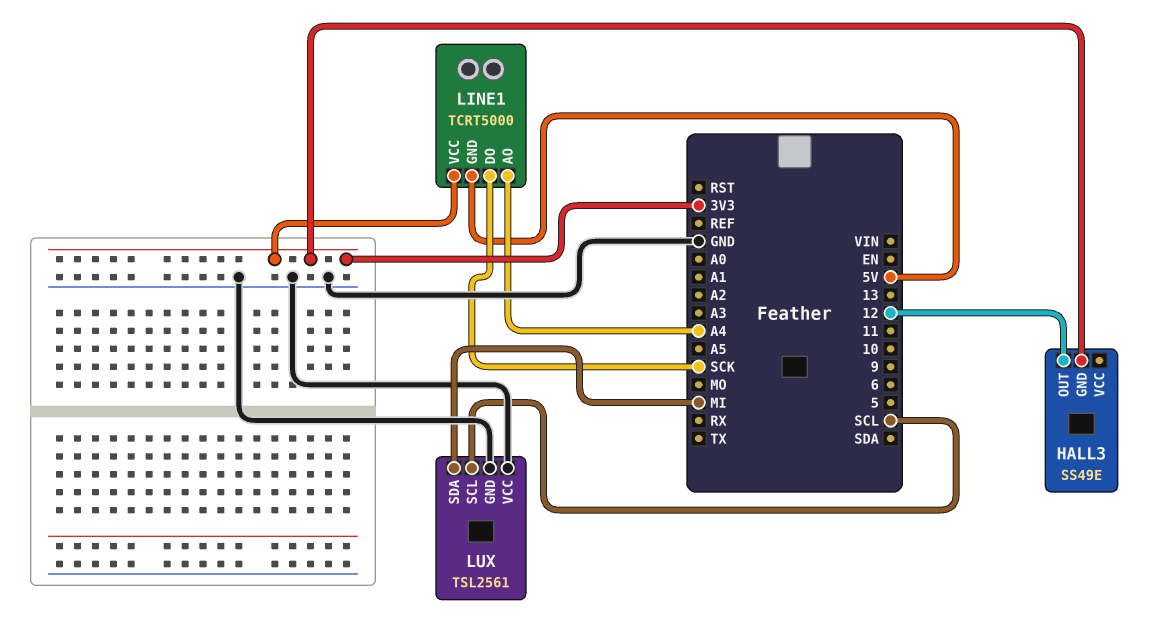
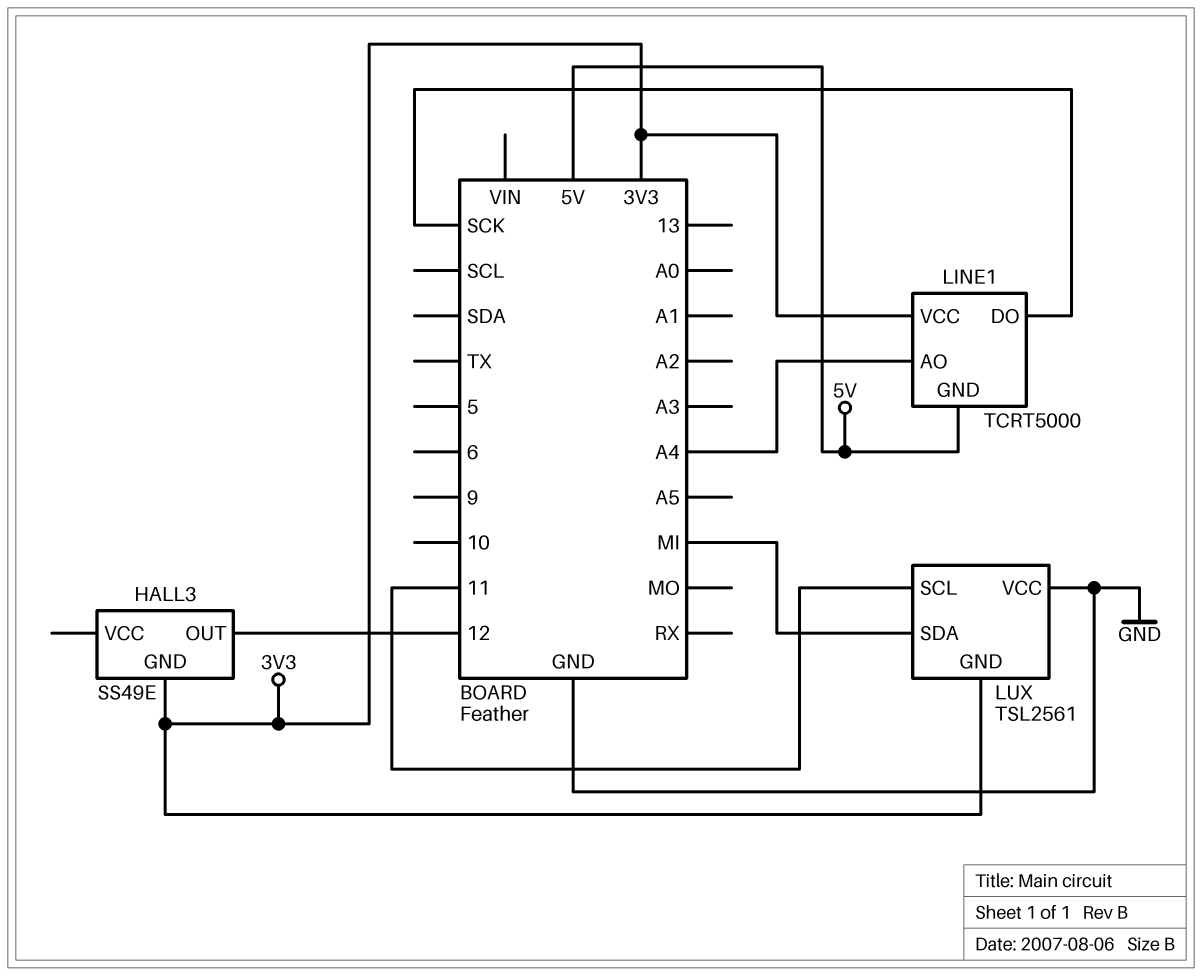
LUX pin GND: GND -> 3V3
LUX pin SCL: SCL -> 11

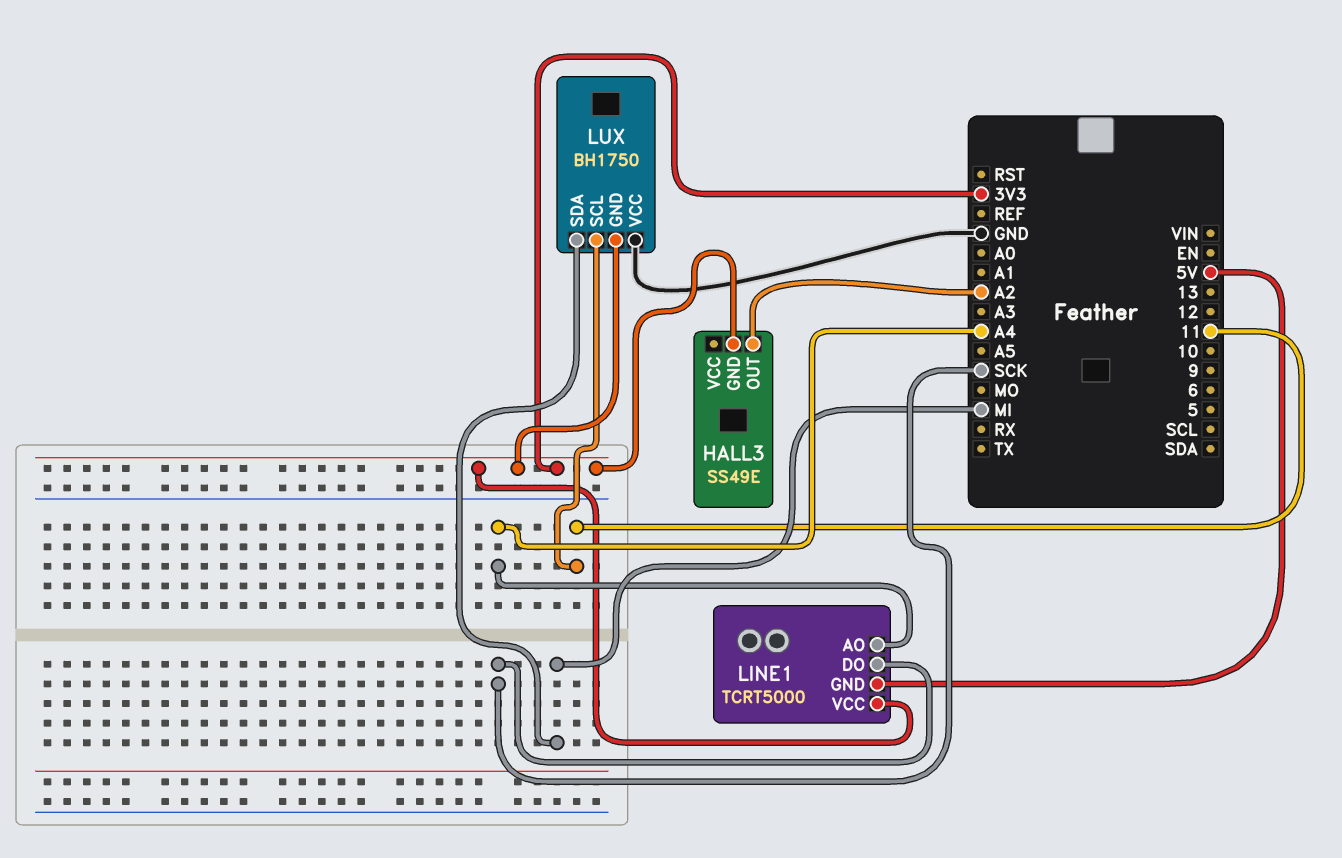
HALL3 pin OUT: 12 -> A2
LUX: TSL2561 -> BH1750

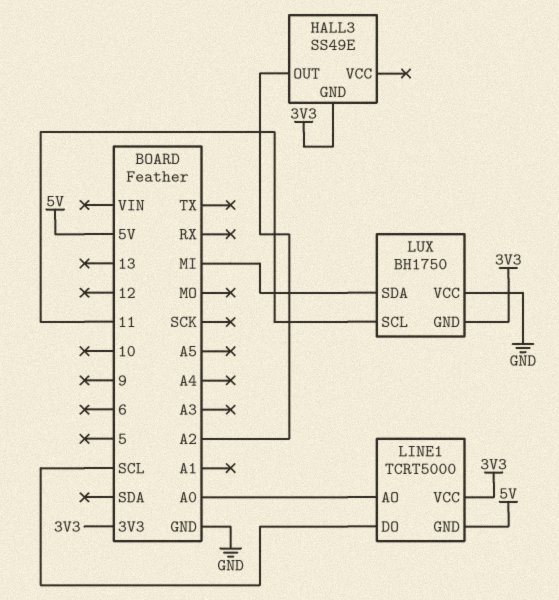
LINE1 pin AO: A4 -> A0
LINE1 pin DO: SCK -> SCL

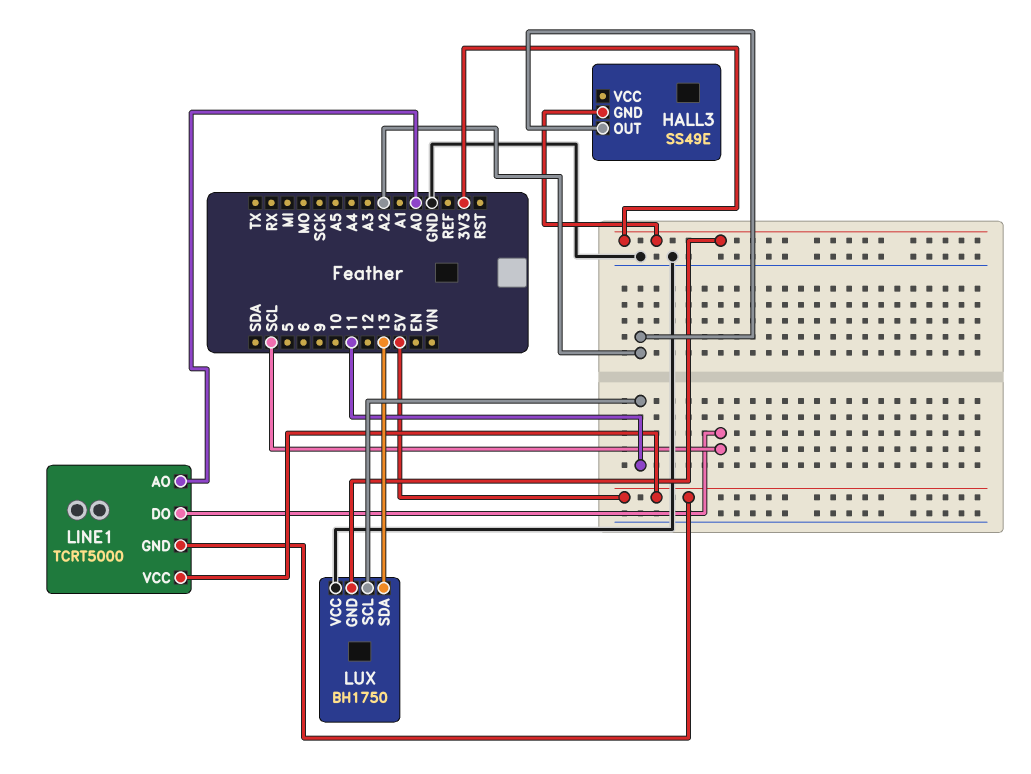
LINE1 pin VCC: 3V3 -> 5V
LUX pin SDA: MI -> 13

